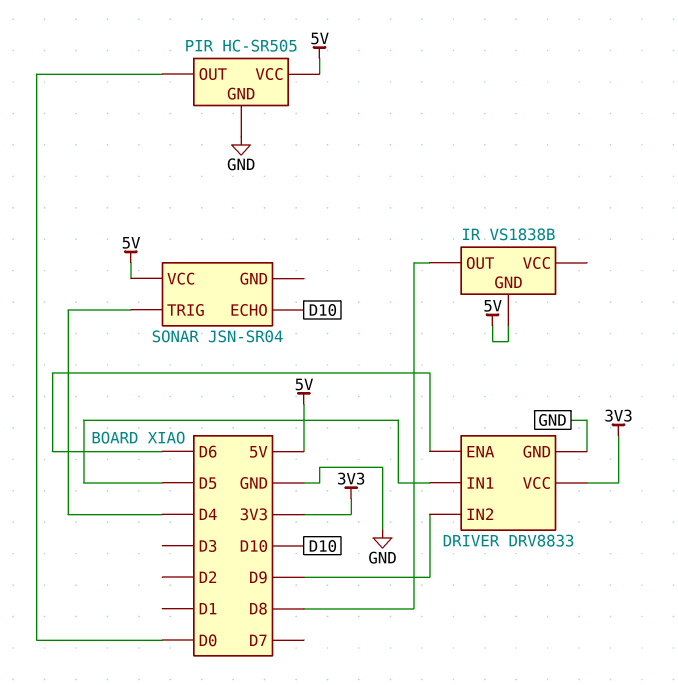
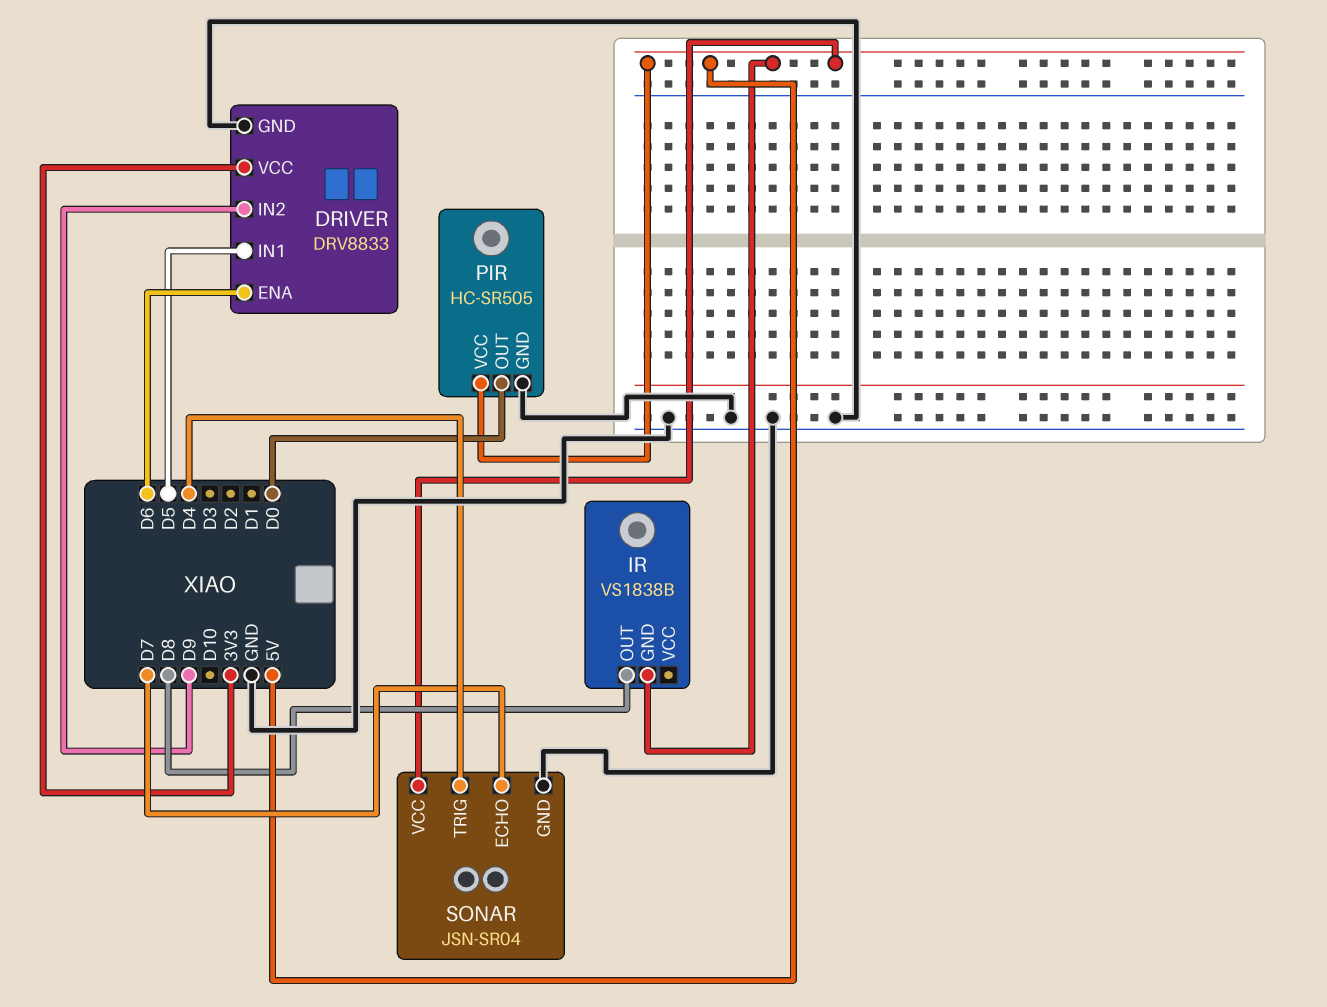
SONAR pin ECHO: D10 -> D7
SONAR pin GND: none -> GND

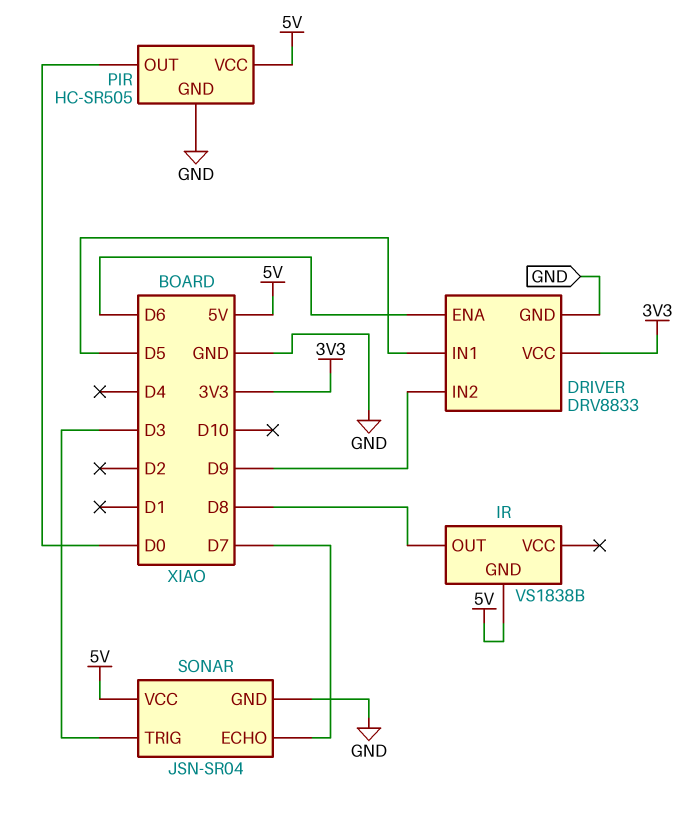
SONAR pin TRIG: D4 -> D3

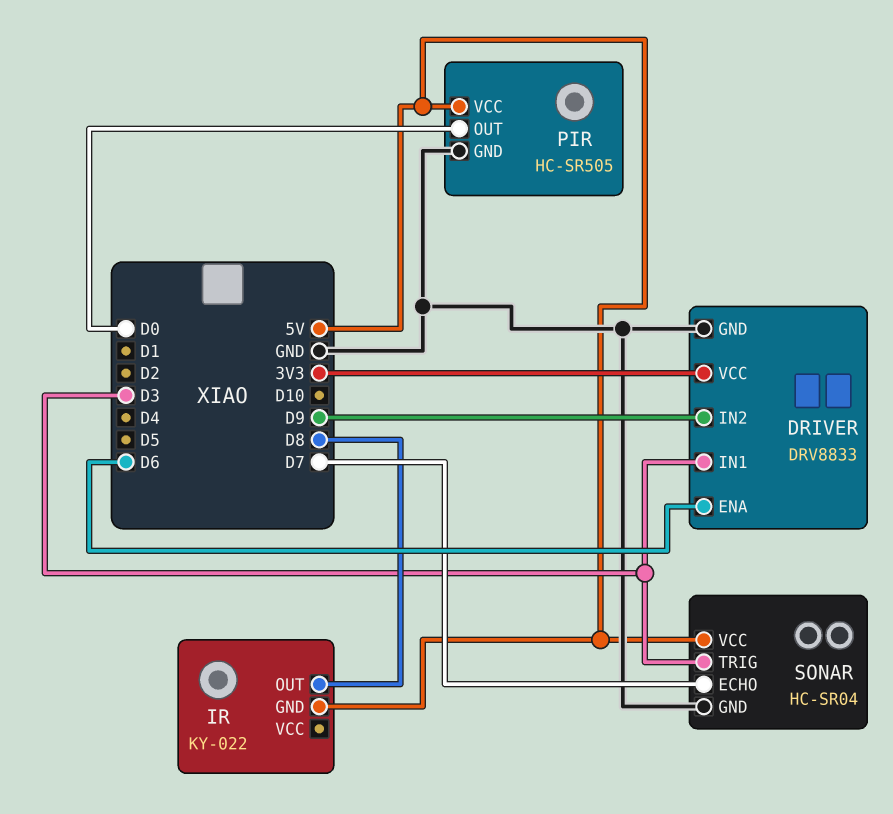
DRIVER pin IN1: D5 -> D3
IR: VS1838B -> KY-022
SONAR: JSN-SR04 -> HC-SR04

